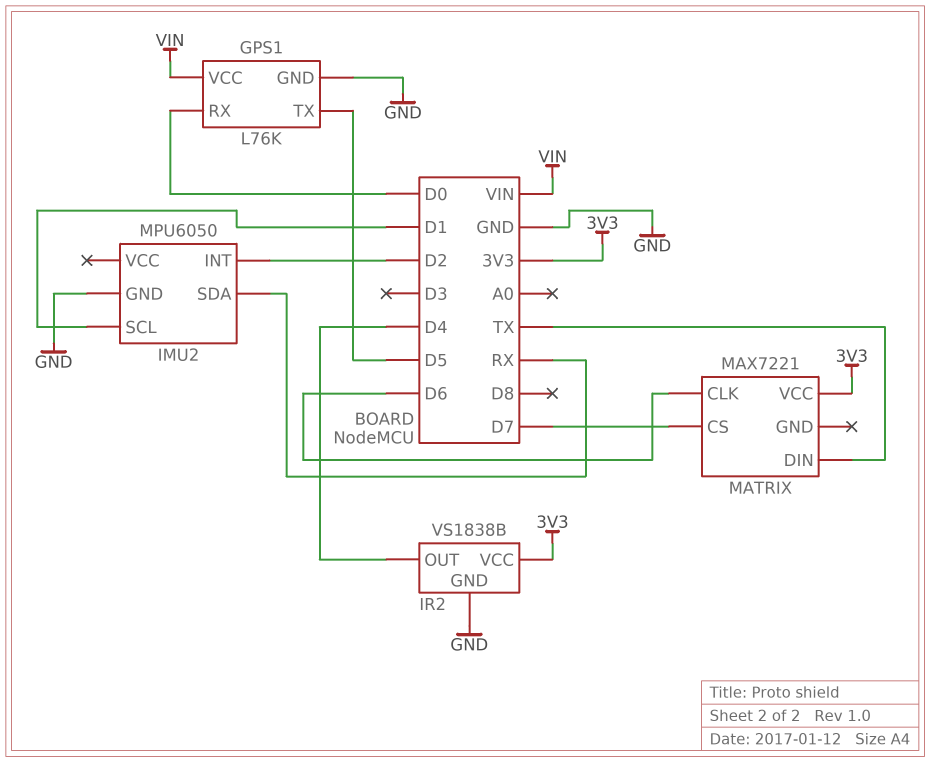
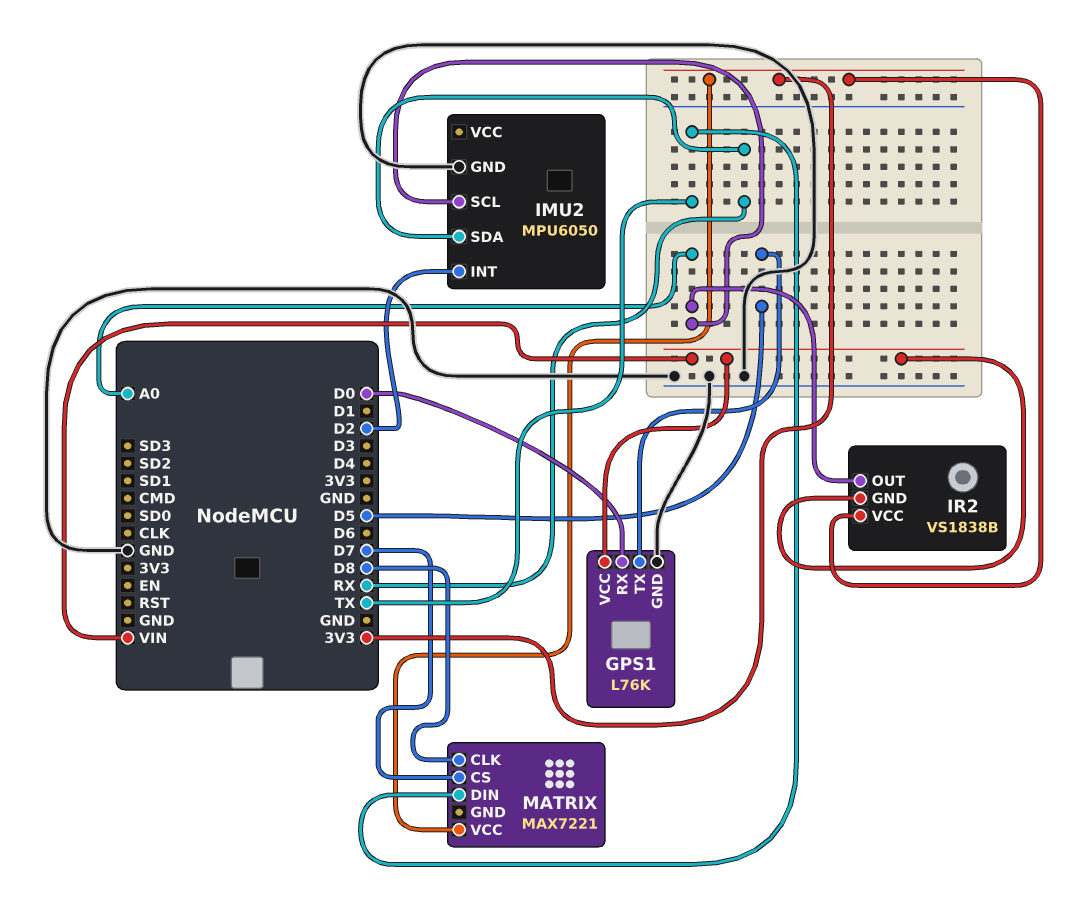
IMU2 pin SCL: D1 -> A0
IR2 pin GND: GND -> VIN
IR2 pin OUT: D4 -> A0
MATRIX pin CLK: D6 -> D8

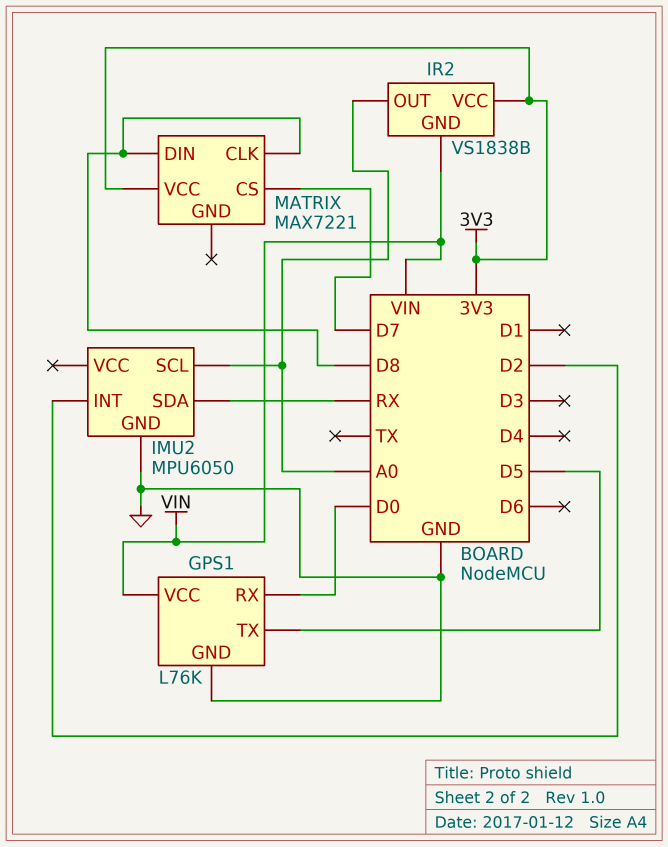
MATRIX pin DIN: TX -> D8

